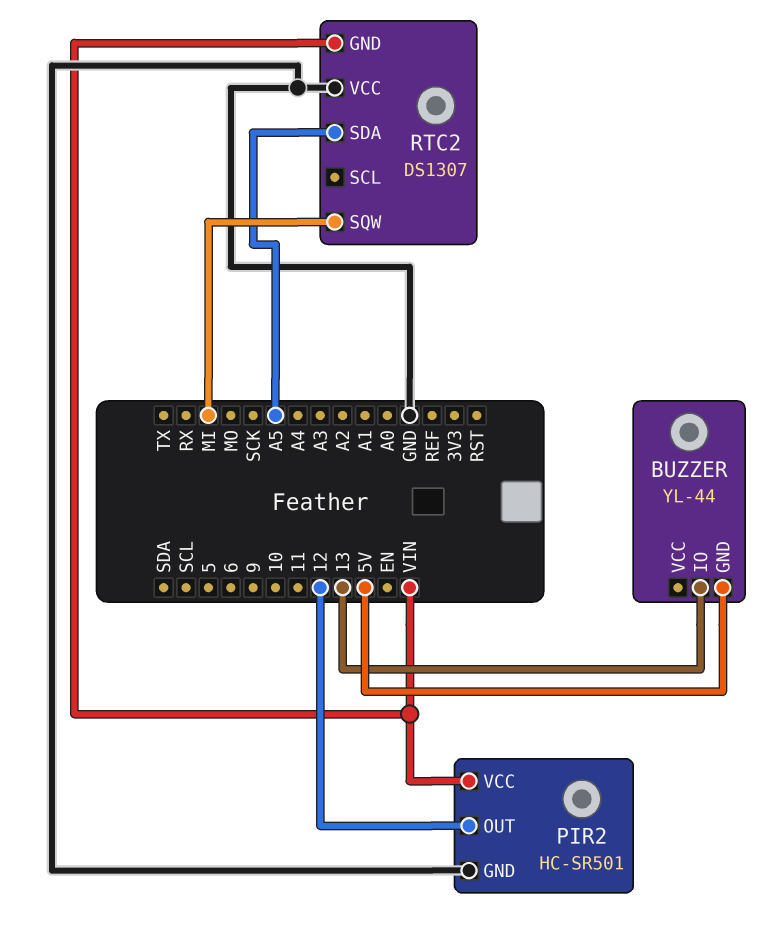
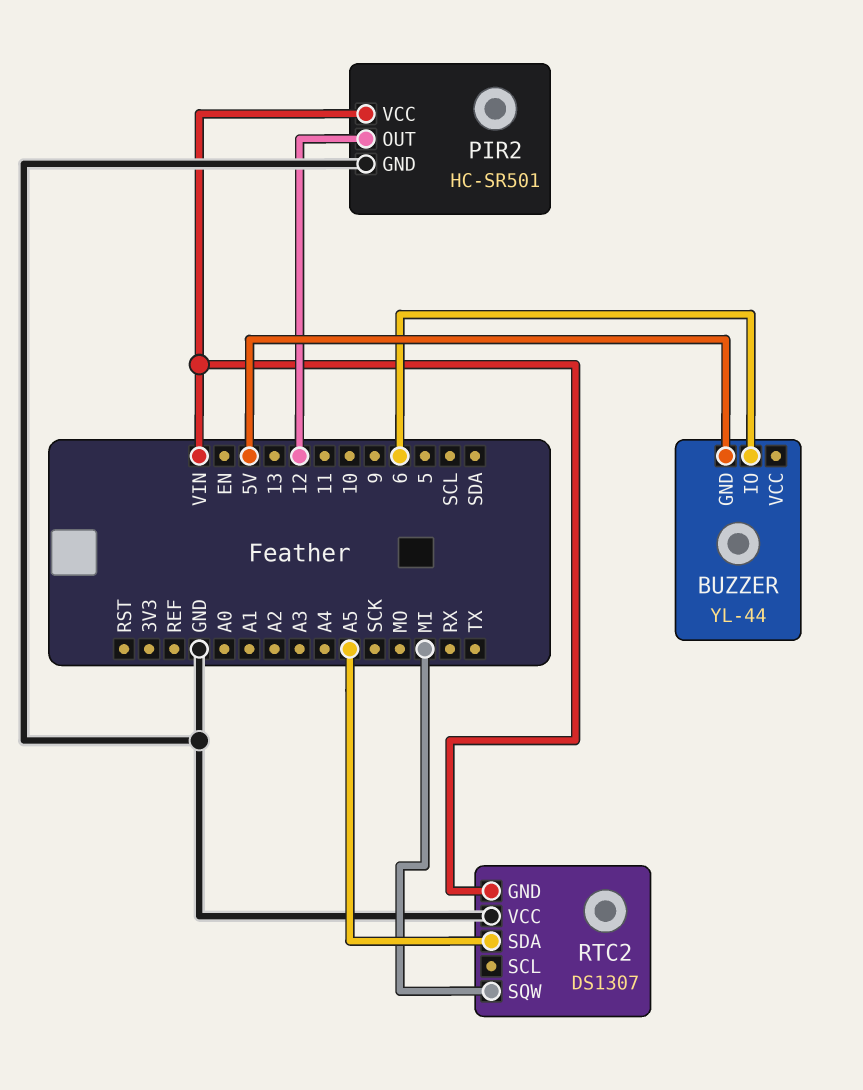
BUZZER pin IO: 13 -> 6

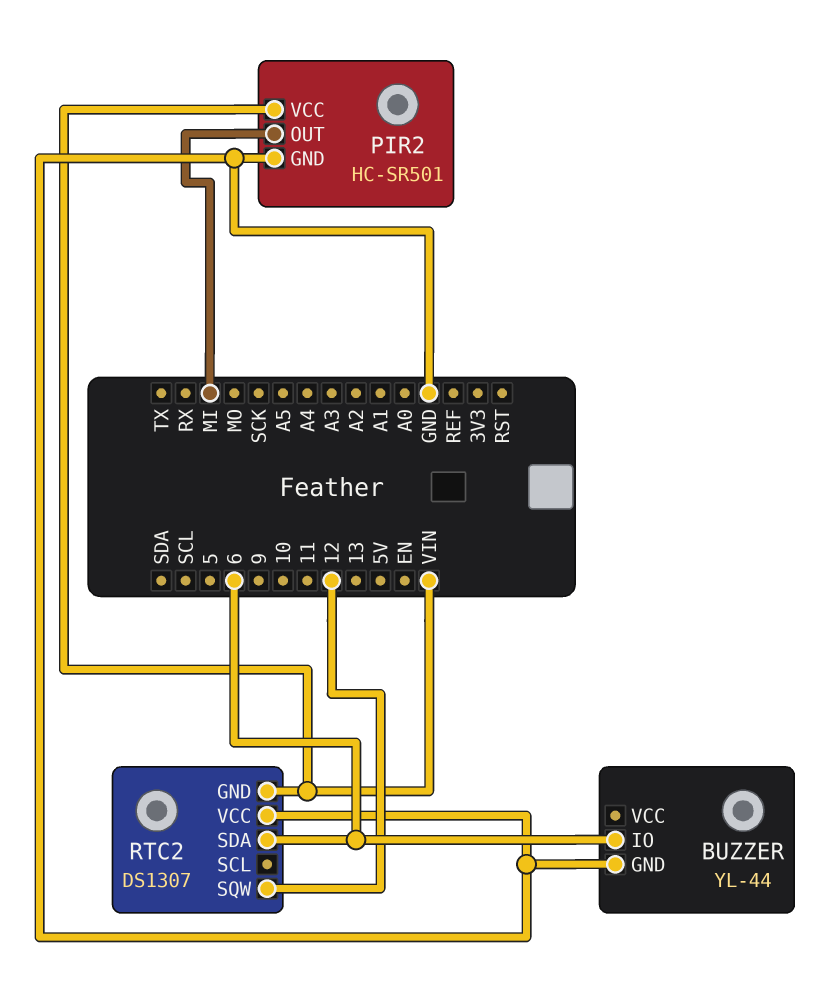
BUZZER pin GND: 5V -> GND
PIR2 pin OUT: 12 -> MI
RTC2 pin SDA: A5 -> 6
RTC2 pin SQW: MI -> 12

